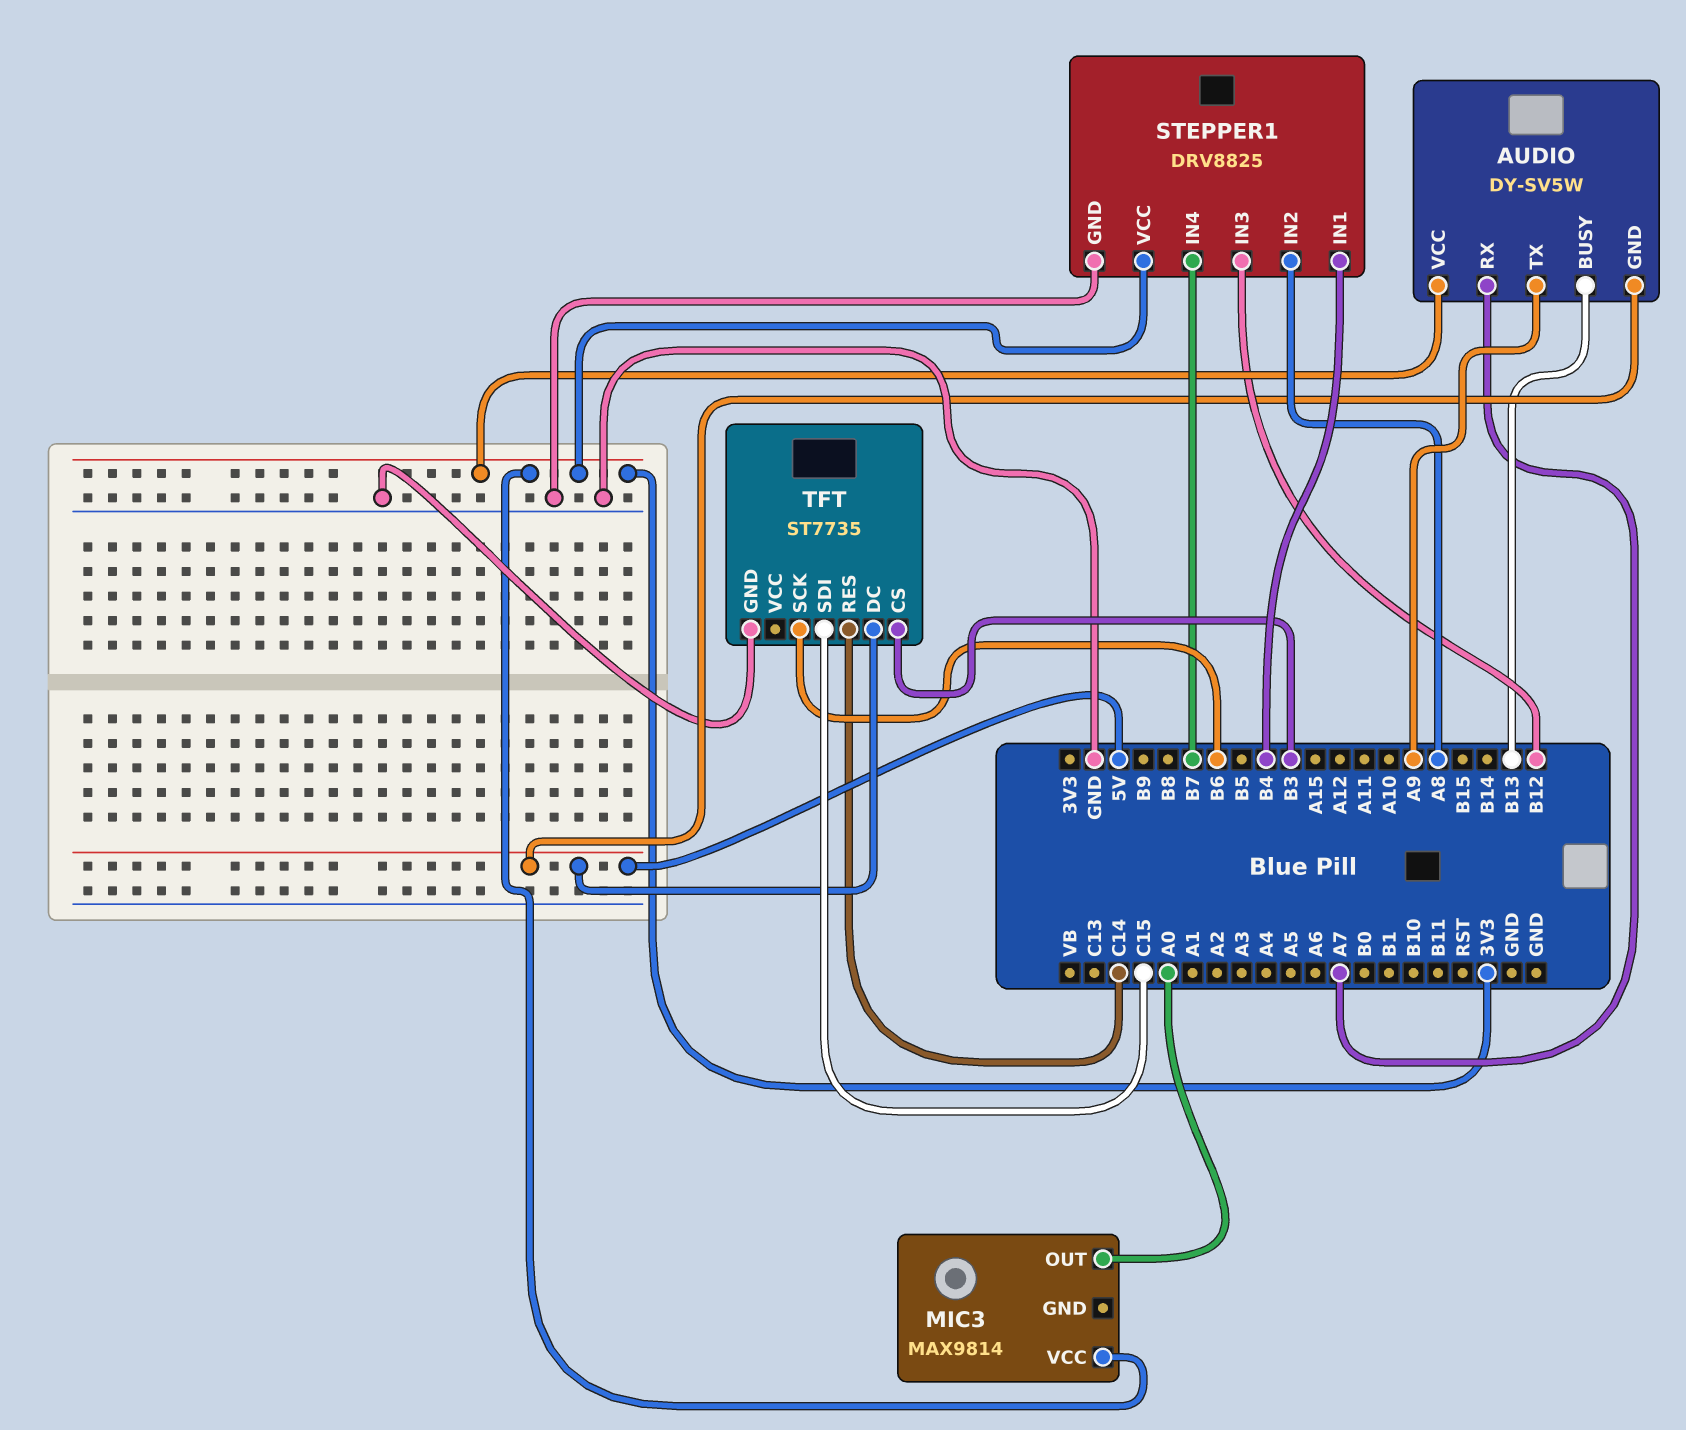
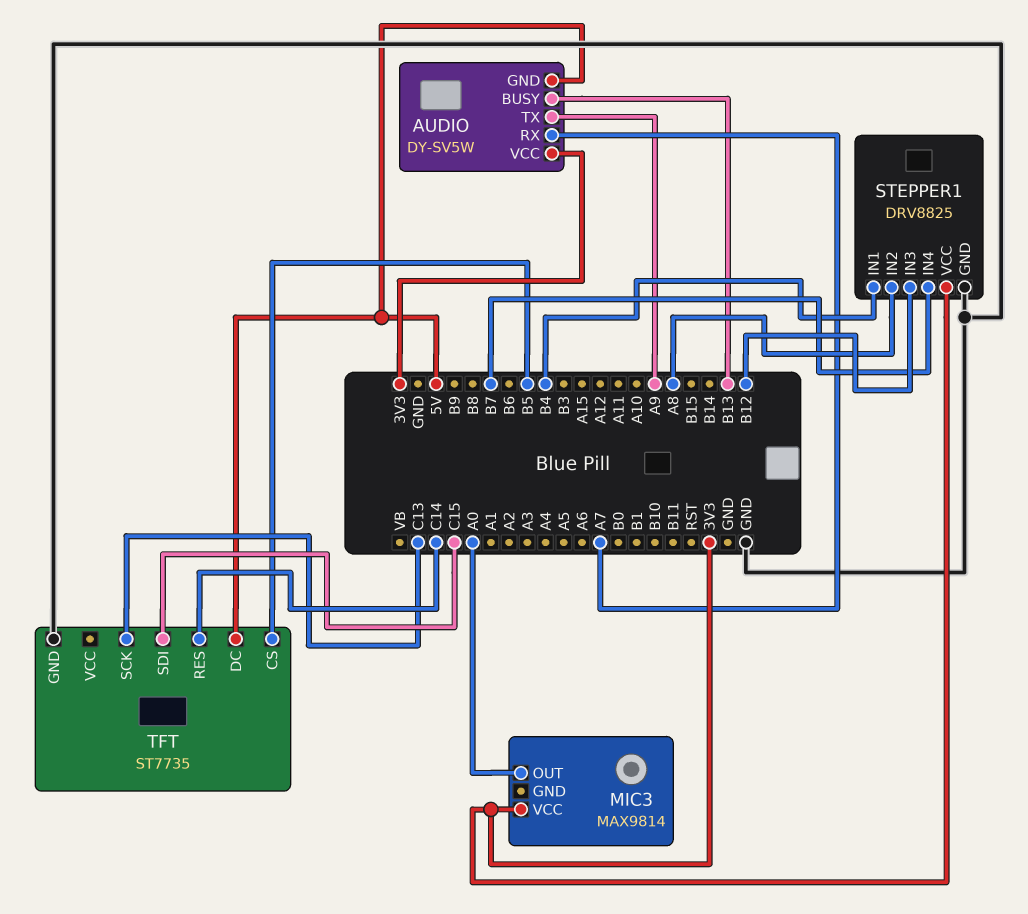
TFT pin CS: B3 -> B5
TFT pin SCK: B6 -> C13

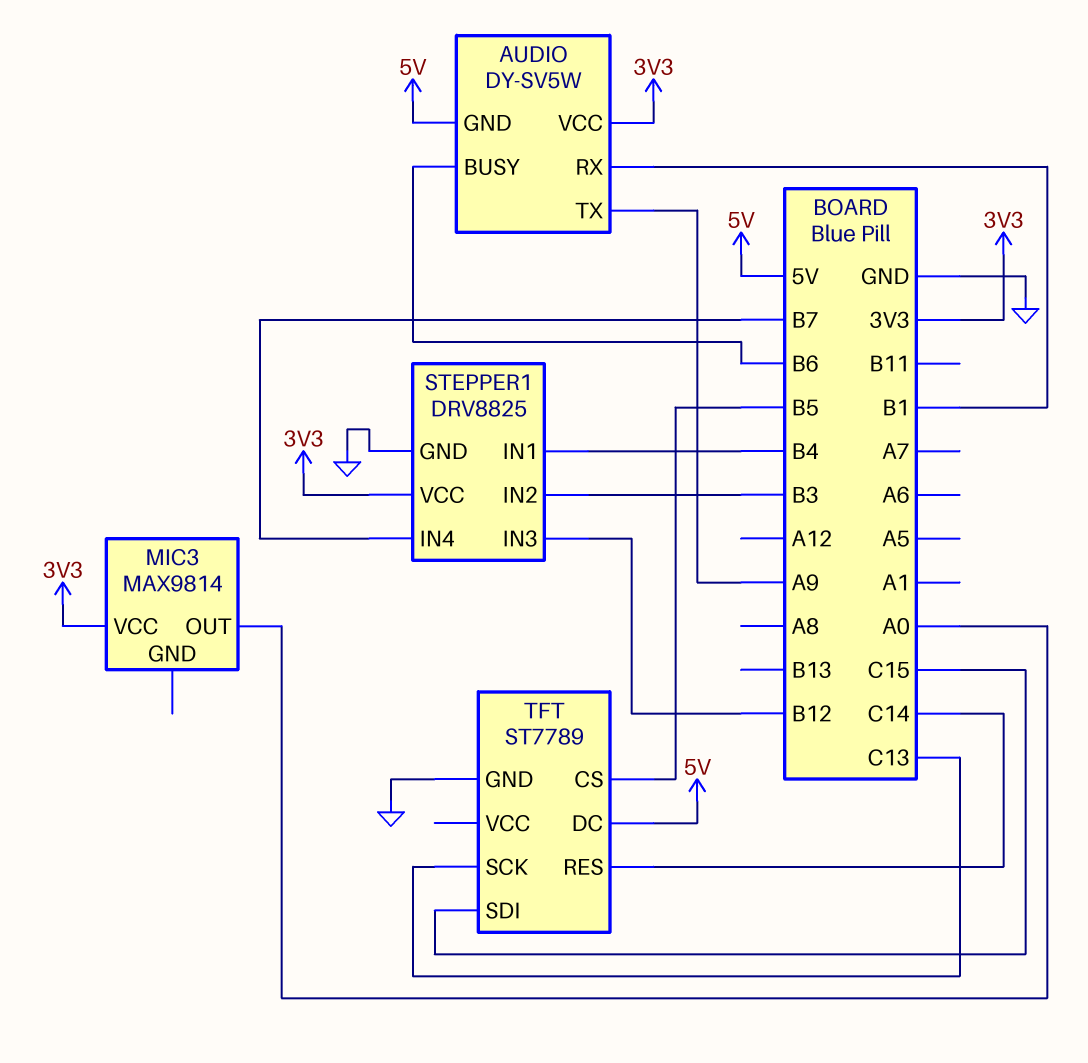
AUDIO pin BUSY: B13 -> B6
AUDIO pin RX: A7 -> B1
STEPPER1 pin IN2: A8 -> B3
TFT: ST7735 -> ST7789

